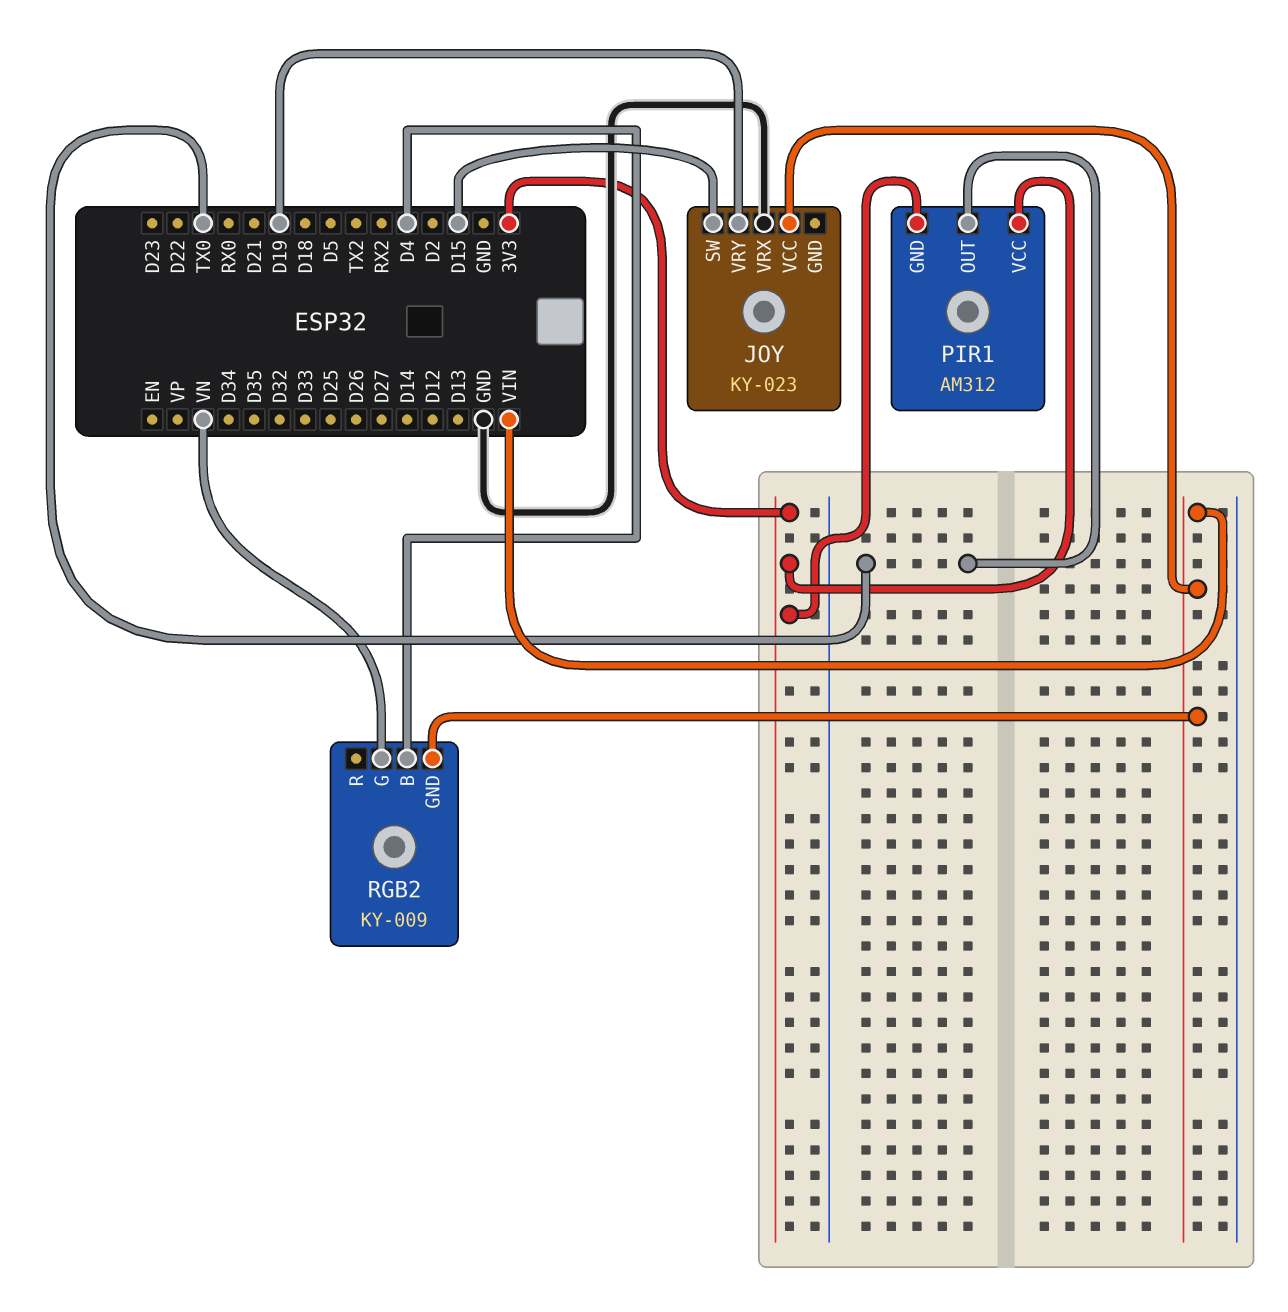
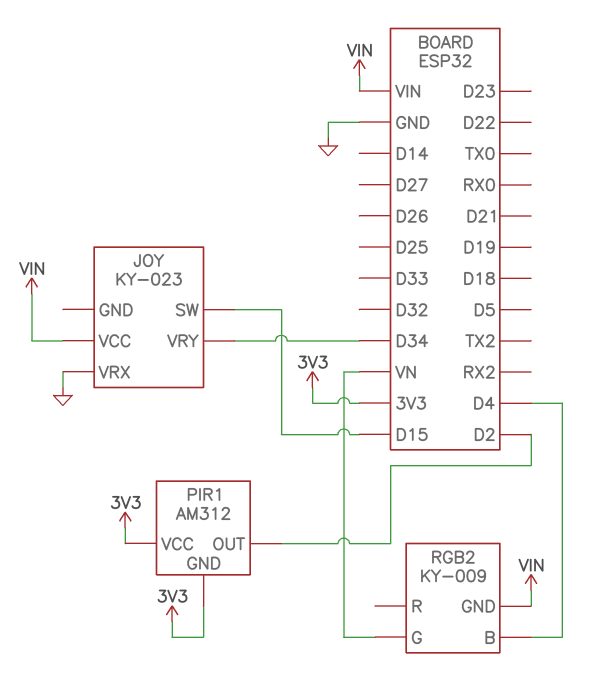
JOY pin VRY: D19 -> D34
PIR1 pin OUT: TX0 -> D2

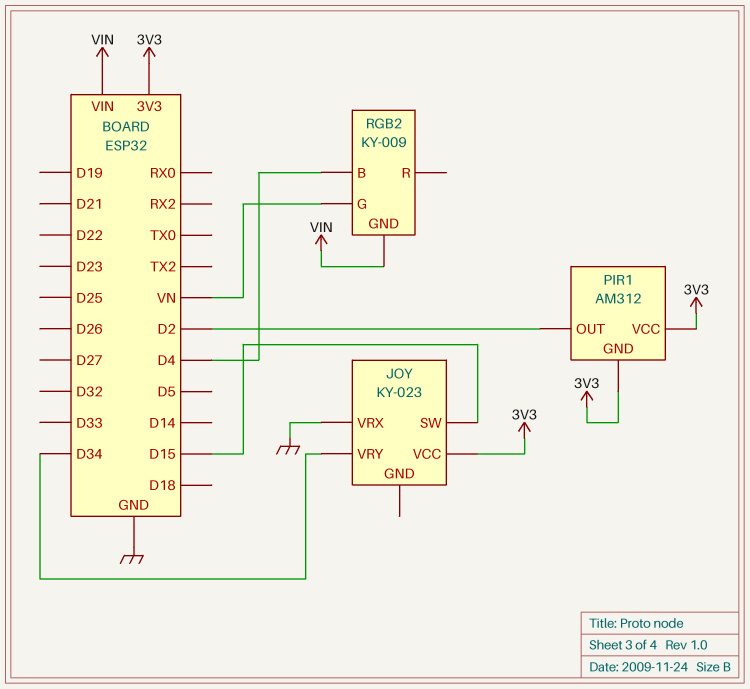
JOY pin VCC: VIN -> 3V3

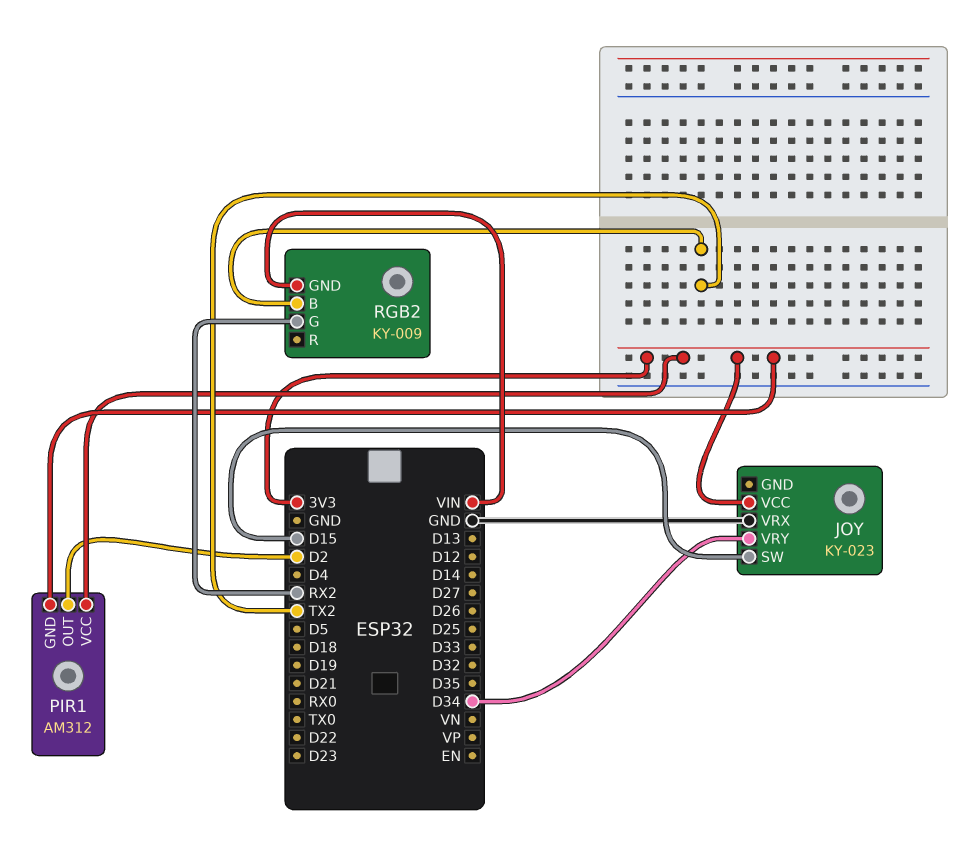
RGB2 pin B: D4 -> TX2
RGB2 pin G: VN -> RX2

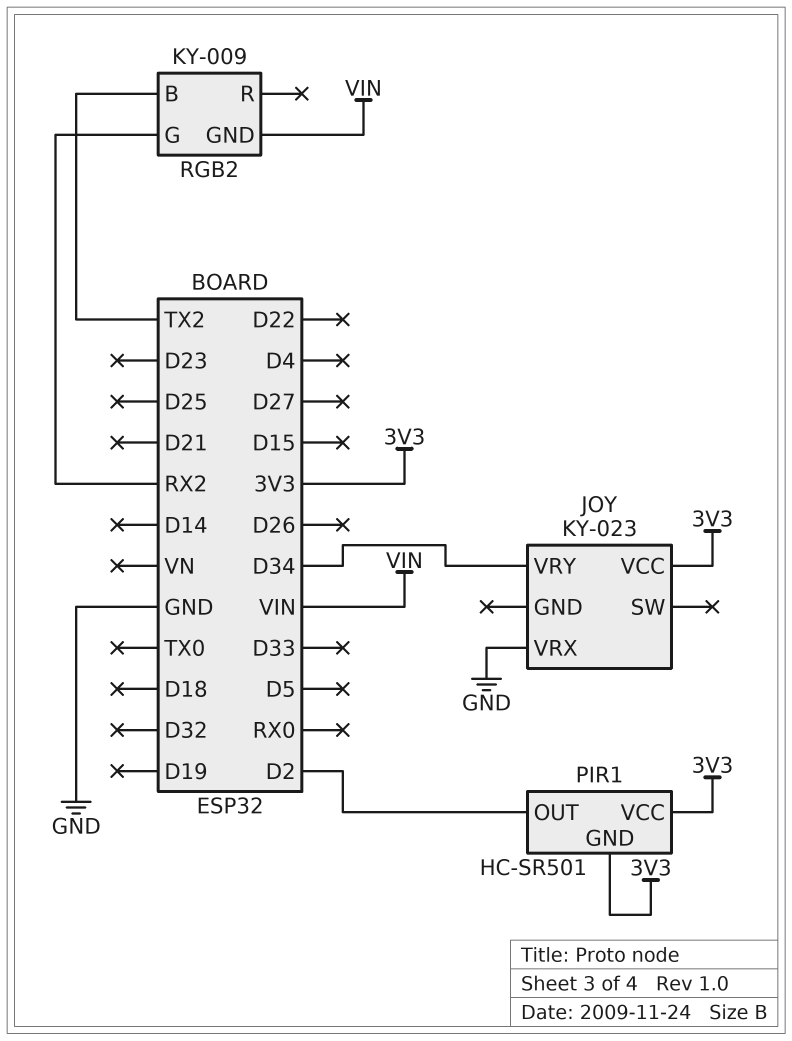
JOY pin SW: D15 -> none
PIR1: AM312 -> HC-SR501

